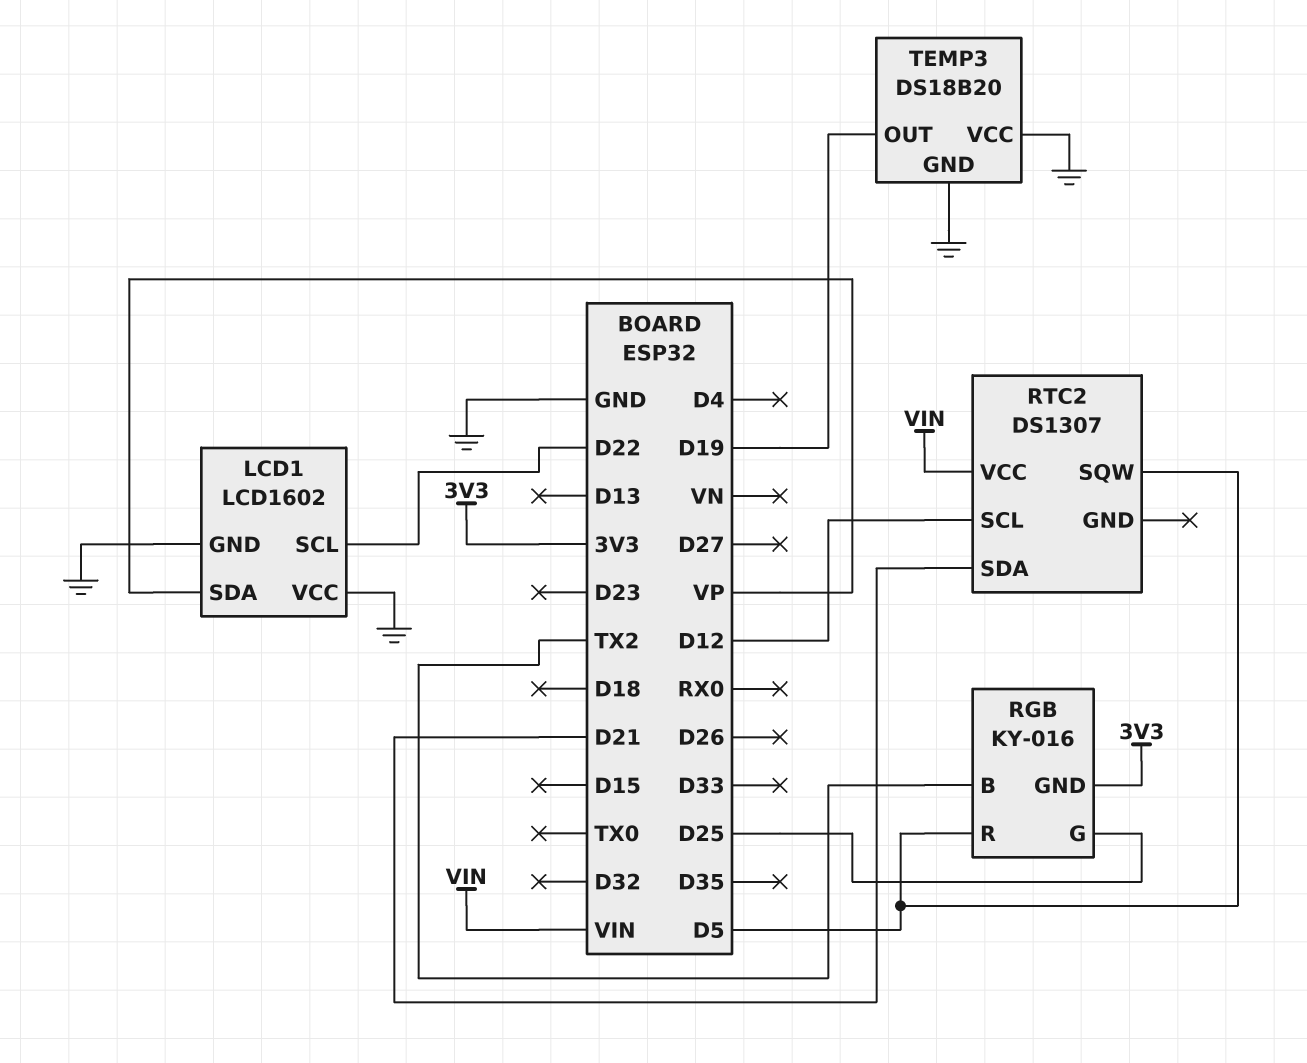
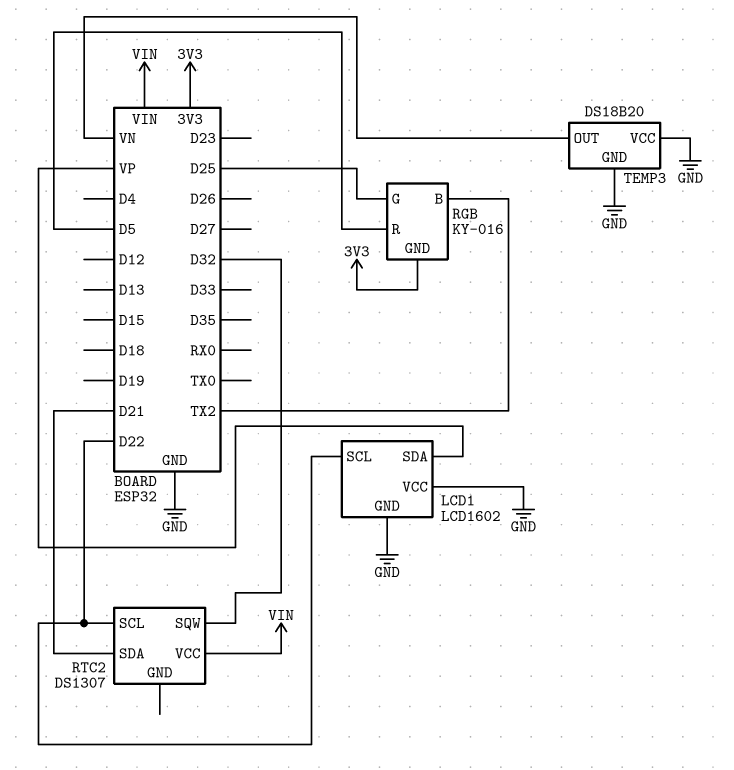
RTC2 pin SCL: D12 -> D22
RTC2 pin SQW: D5 -> D32
TEMP3 pin OUT: D19 -> VN

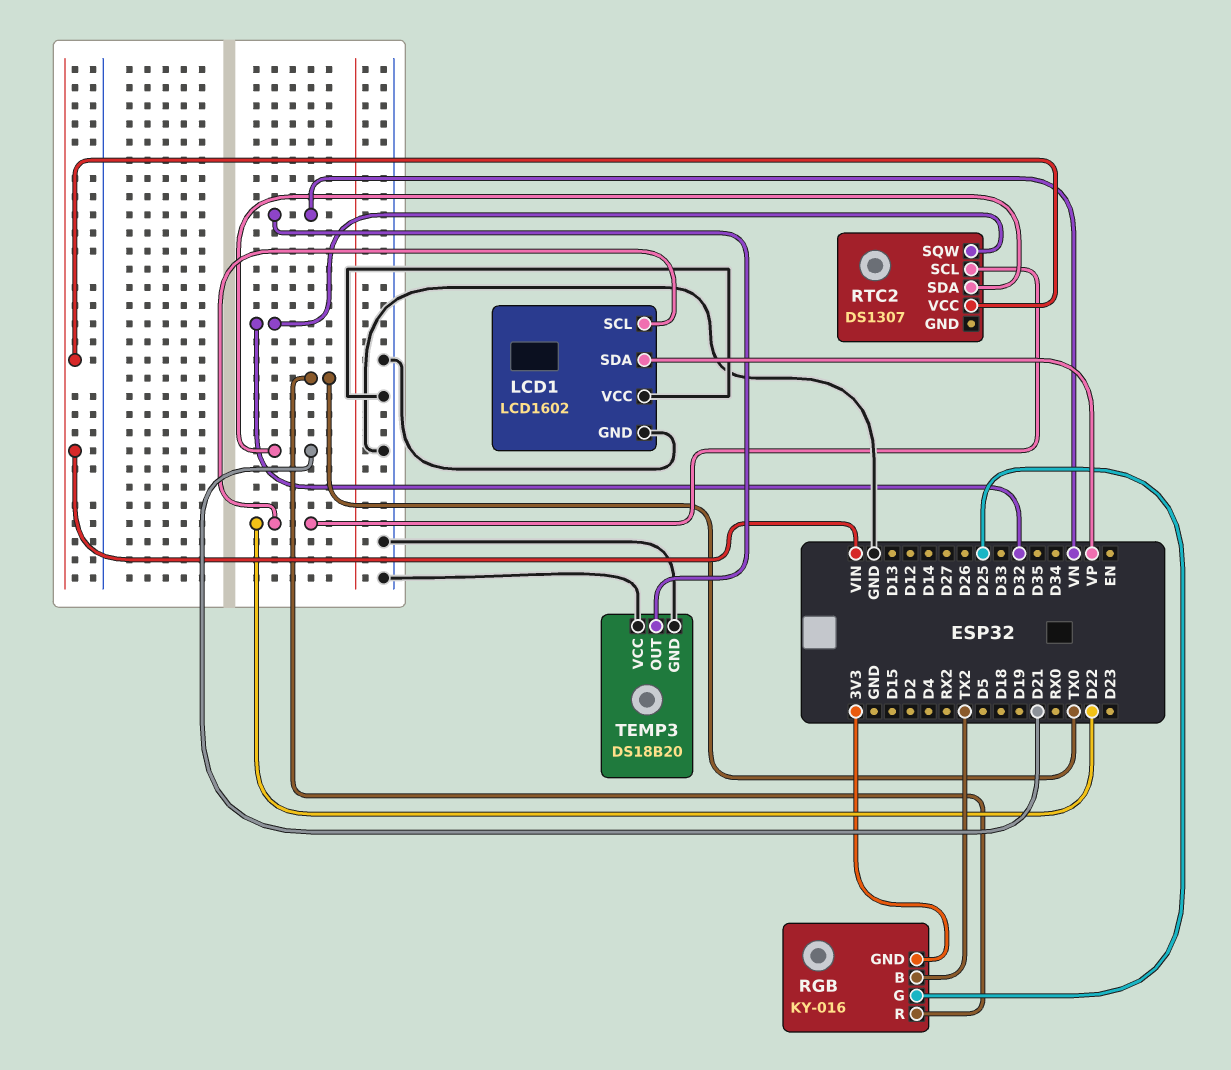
RGB pin R: D5 -> TX0

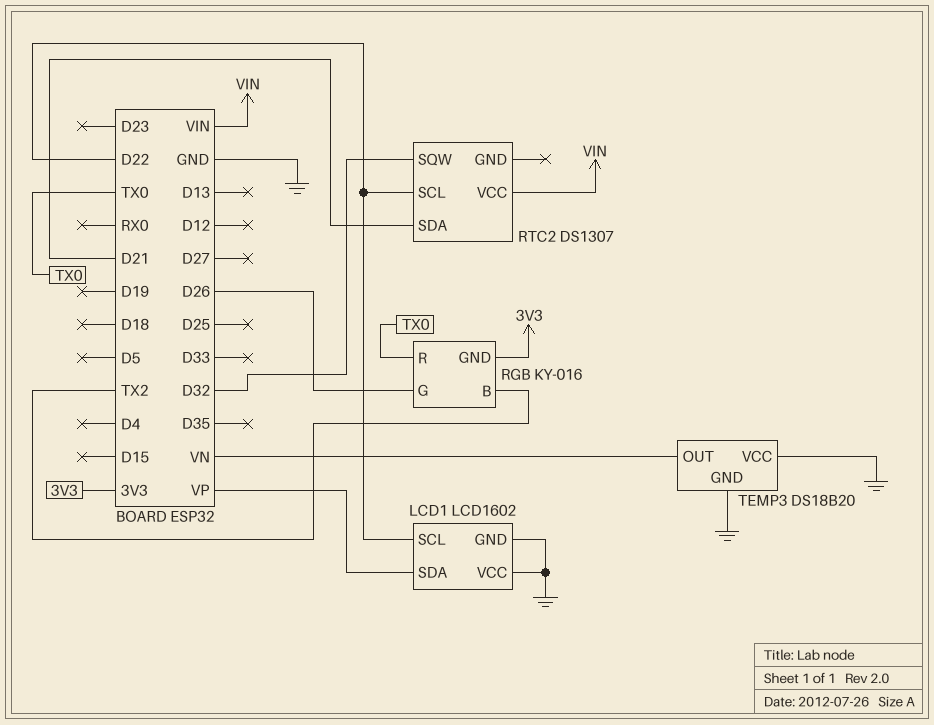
RGB pin G: D25 -> D26

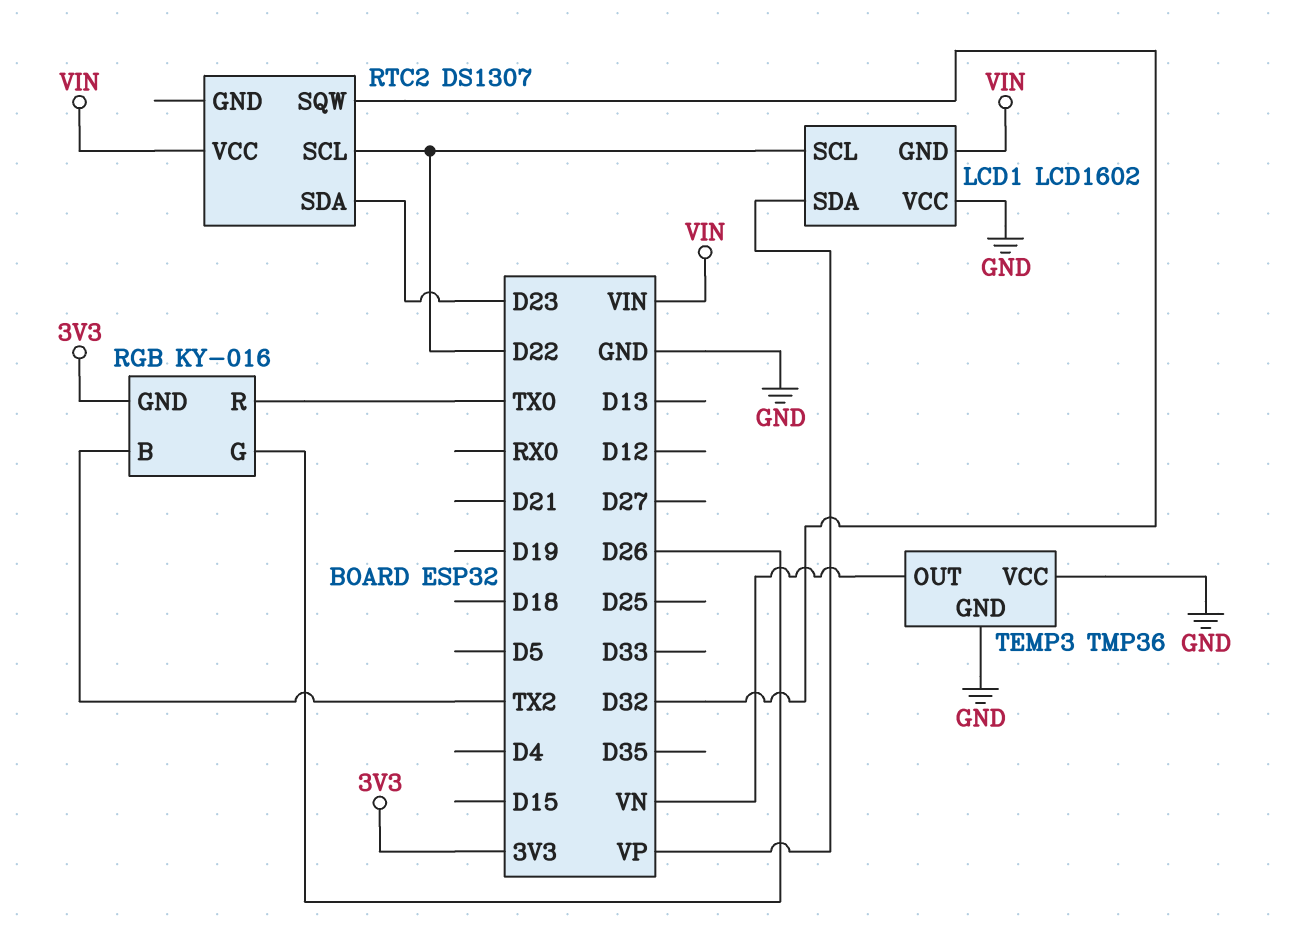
LCD1 pin GND: GND -> VIN
RTC2 pin SDA: D21 -> D23
TEMP3: DS18B20 -> TMP36

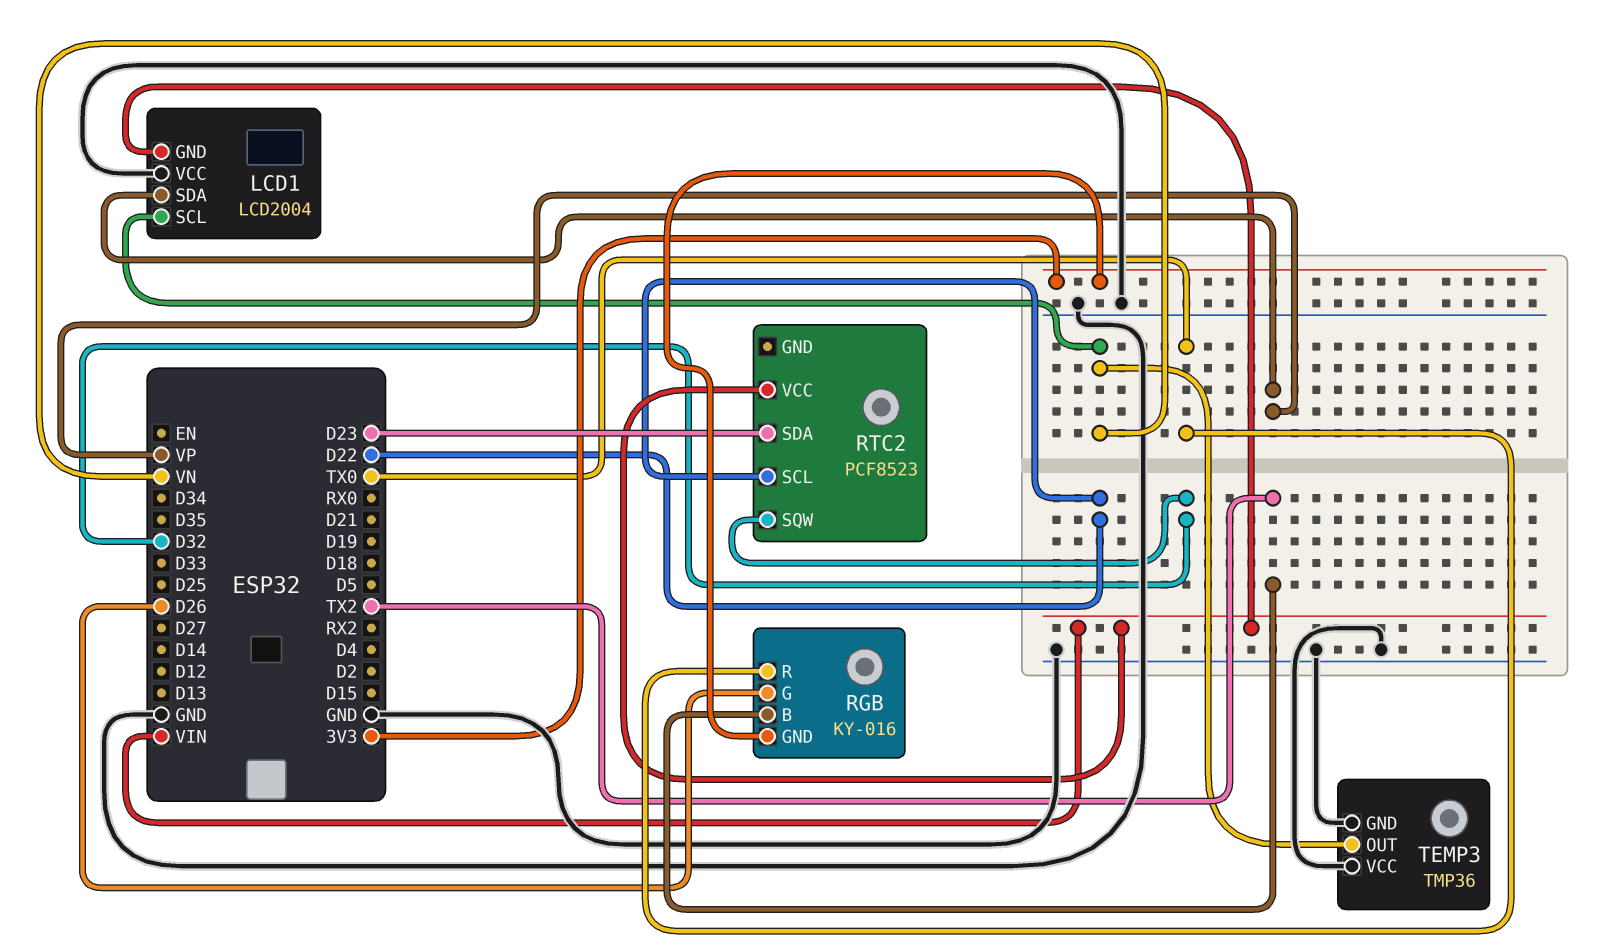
LCD1: LCD1602 -> LCD2004
LCD1 pin SCL: D22 -> VN
RTC2: DS1307 -> PCF8523

